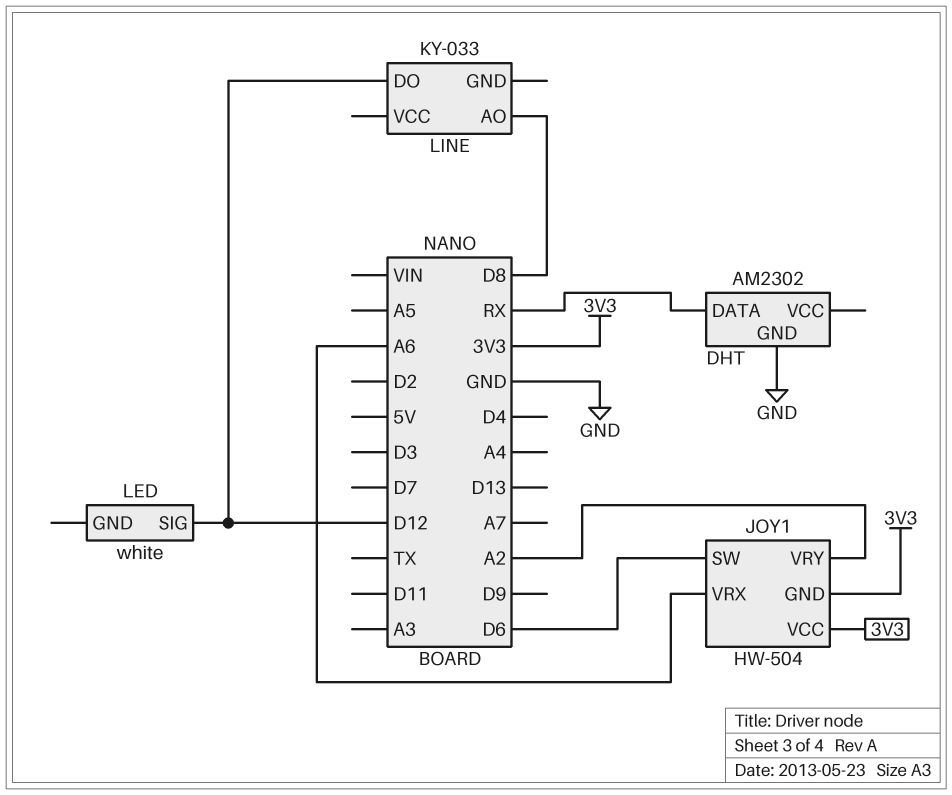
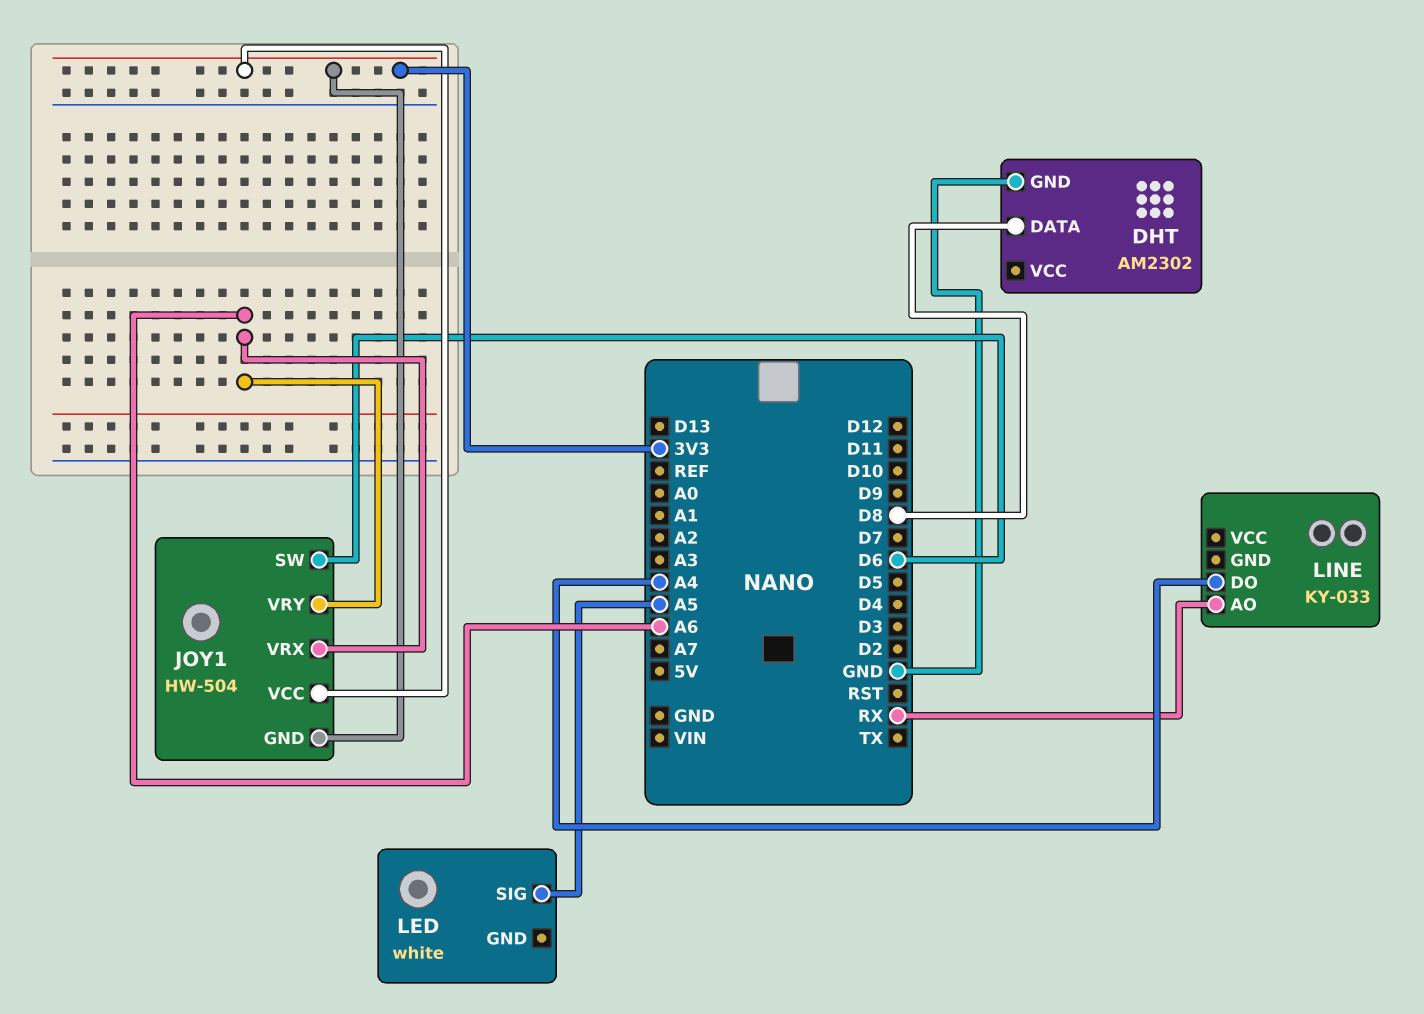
DHT pin DATA: RX -> D8
JOY1 pin VRY: A2 -> A6
LED pin SIG: D12 -> A5
LINE pin AO: D8 -> RX
LINE pin DO: D12 -> A4

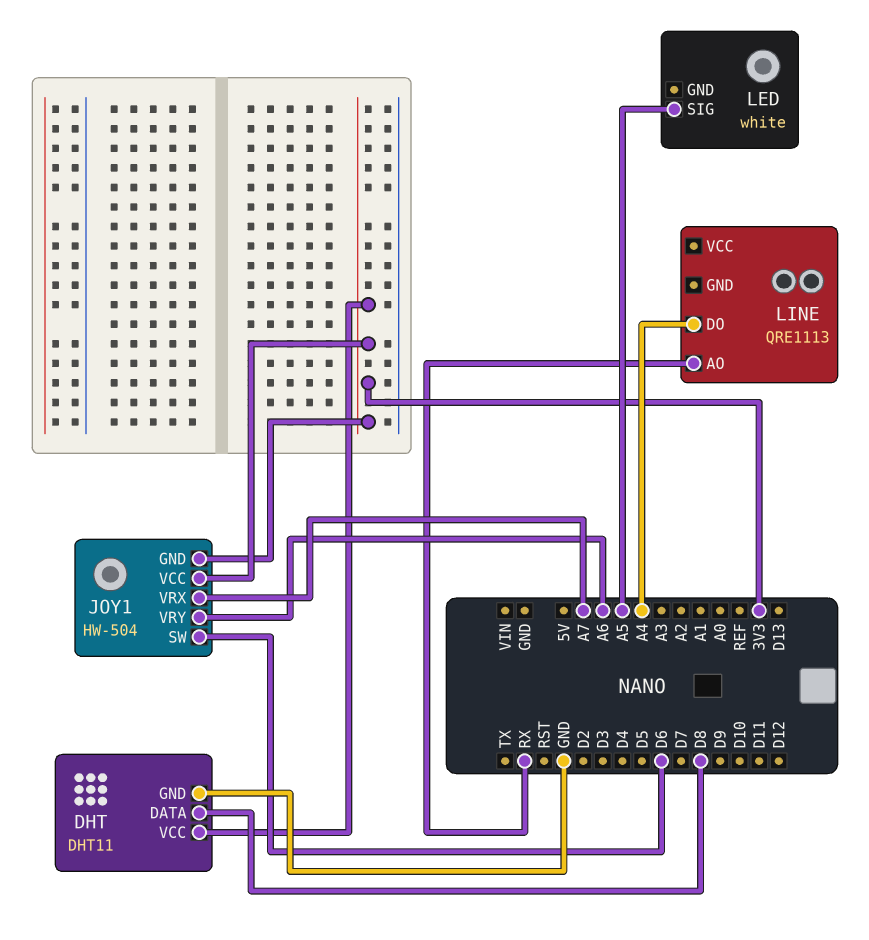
DHT: AM2302 -> DHT11
DHT pin VCC: none -> 3V3
JOY1 pin VRX: A6 -> A7
LINE: KY-033 -> QRE1113

